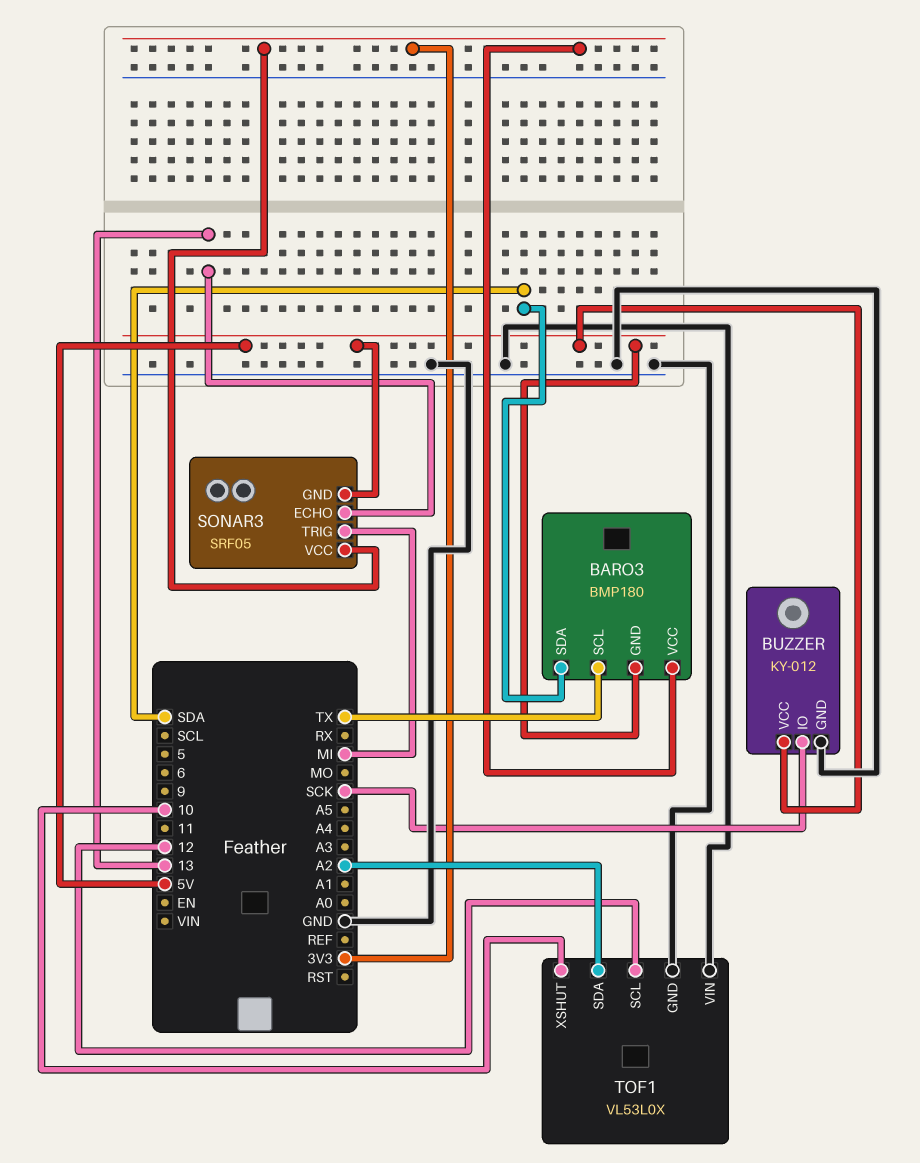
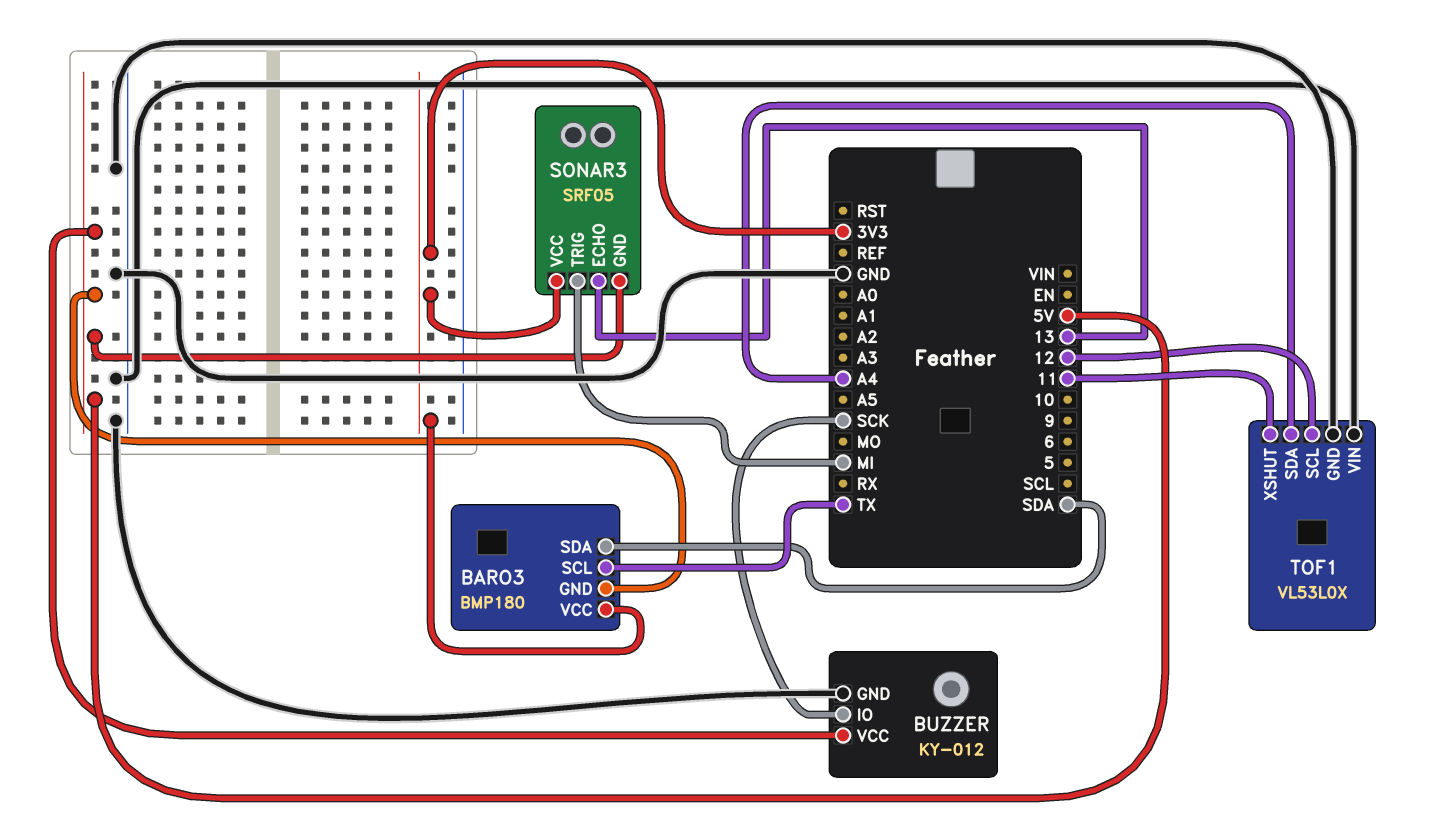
TOF1 pin SDA: A2 -> A4
TOF1 pin XSHUT: 10 -> 11

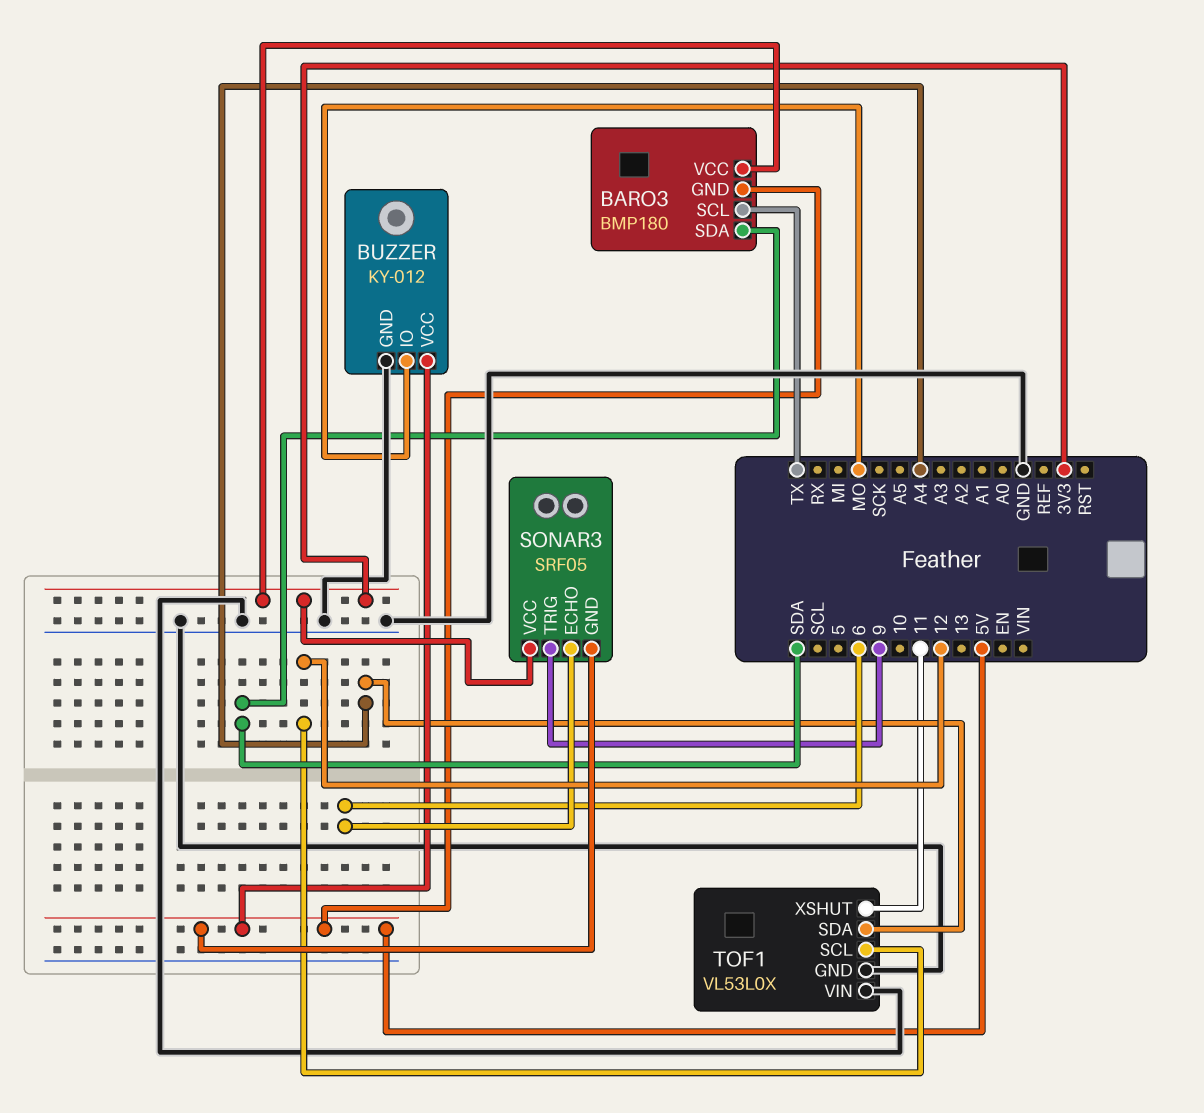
BUZZER pin IO: SCK -> MO
SONAR3 pin ECHO: 13 -> 6
SONAR3 pin TRIG: MI -> 9

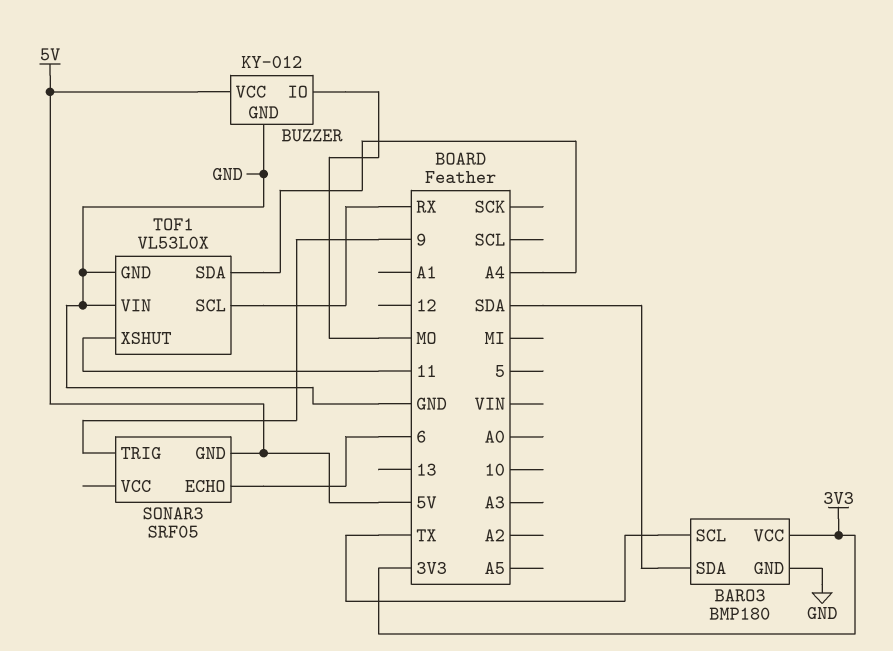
BARO3 pin GND: 5V -> GND
SONAR3 pin VCC: 3V3 -> none
TOF1 pin SCL: 12 -> RX

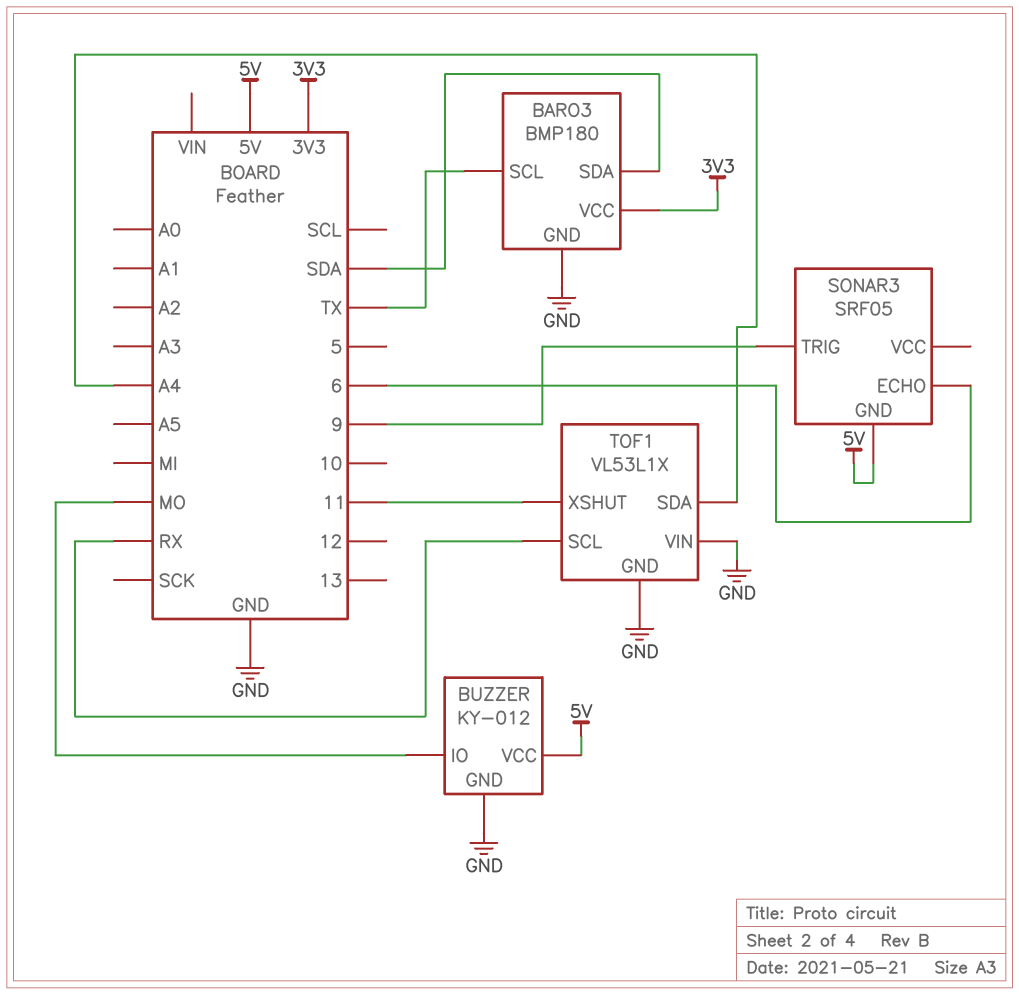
TOF1: VL53L0X -> VL53L1X

